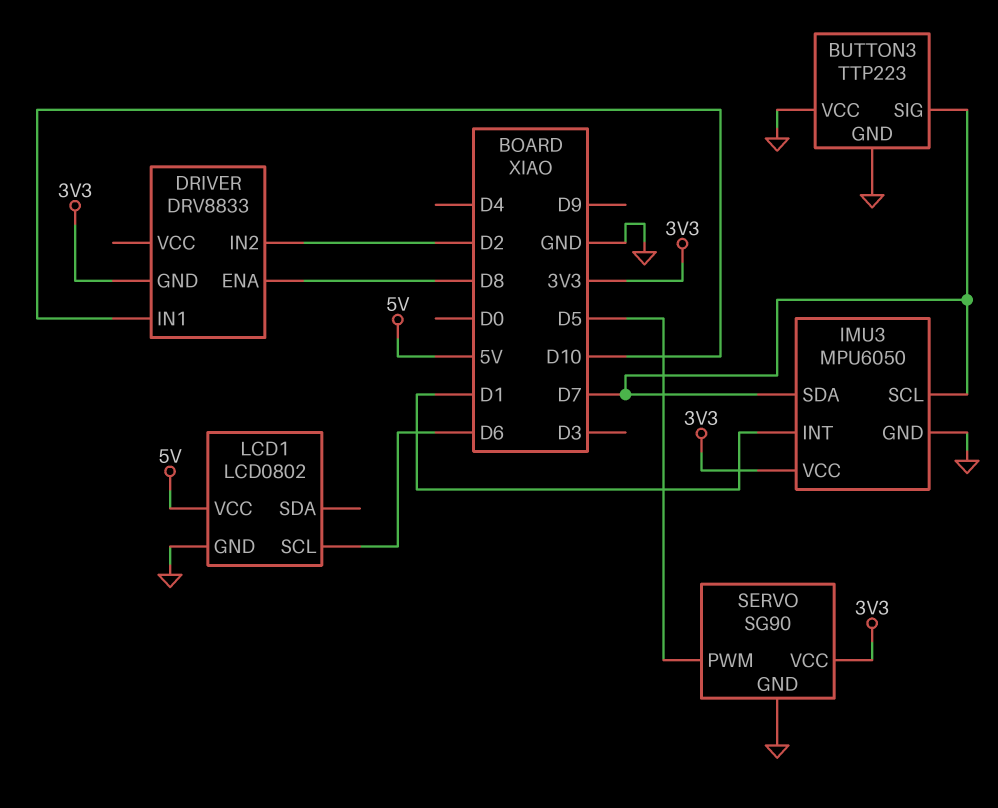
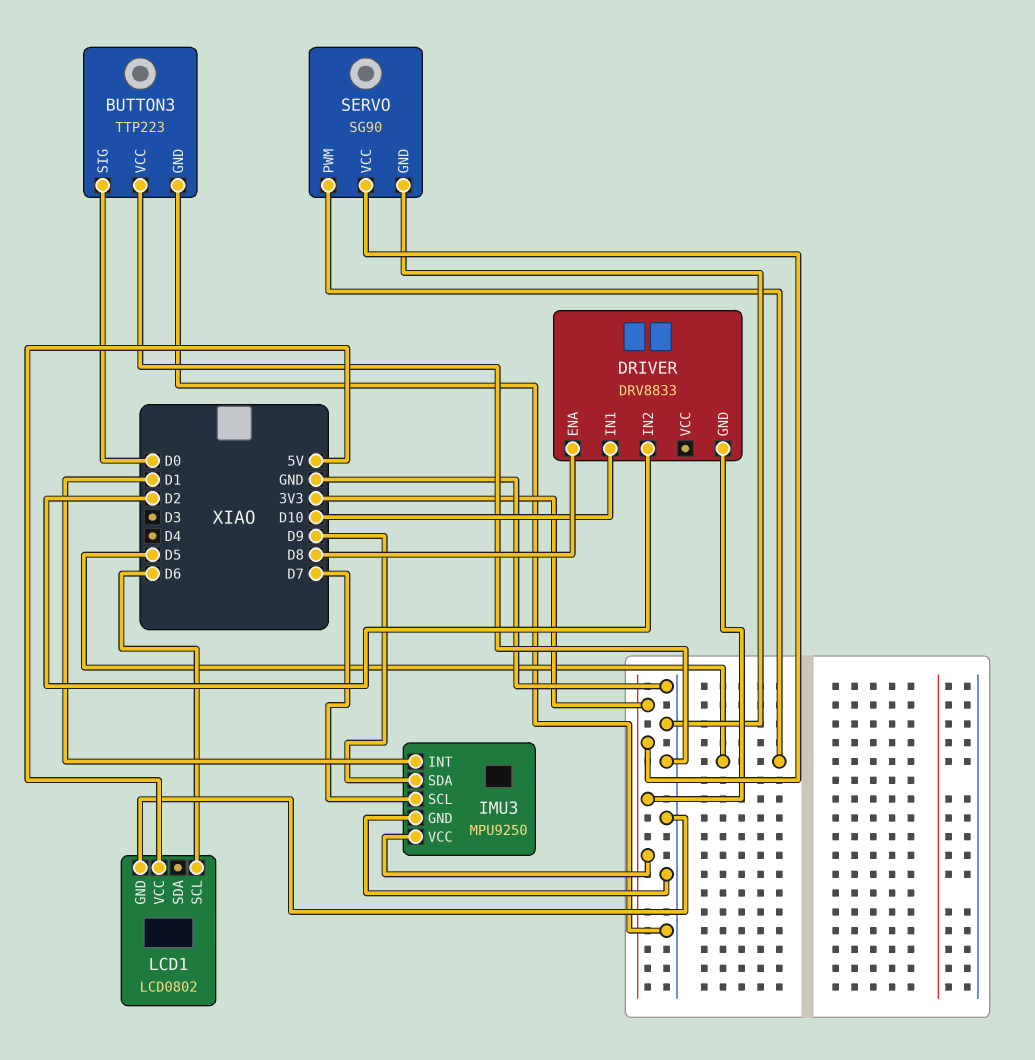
BUTTON3 pin SIG: D7 -> D0
IMU3: MPU6050 -> MPU9250
IMU3 pin SDA: D7 -> D9

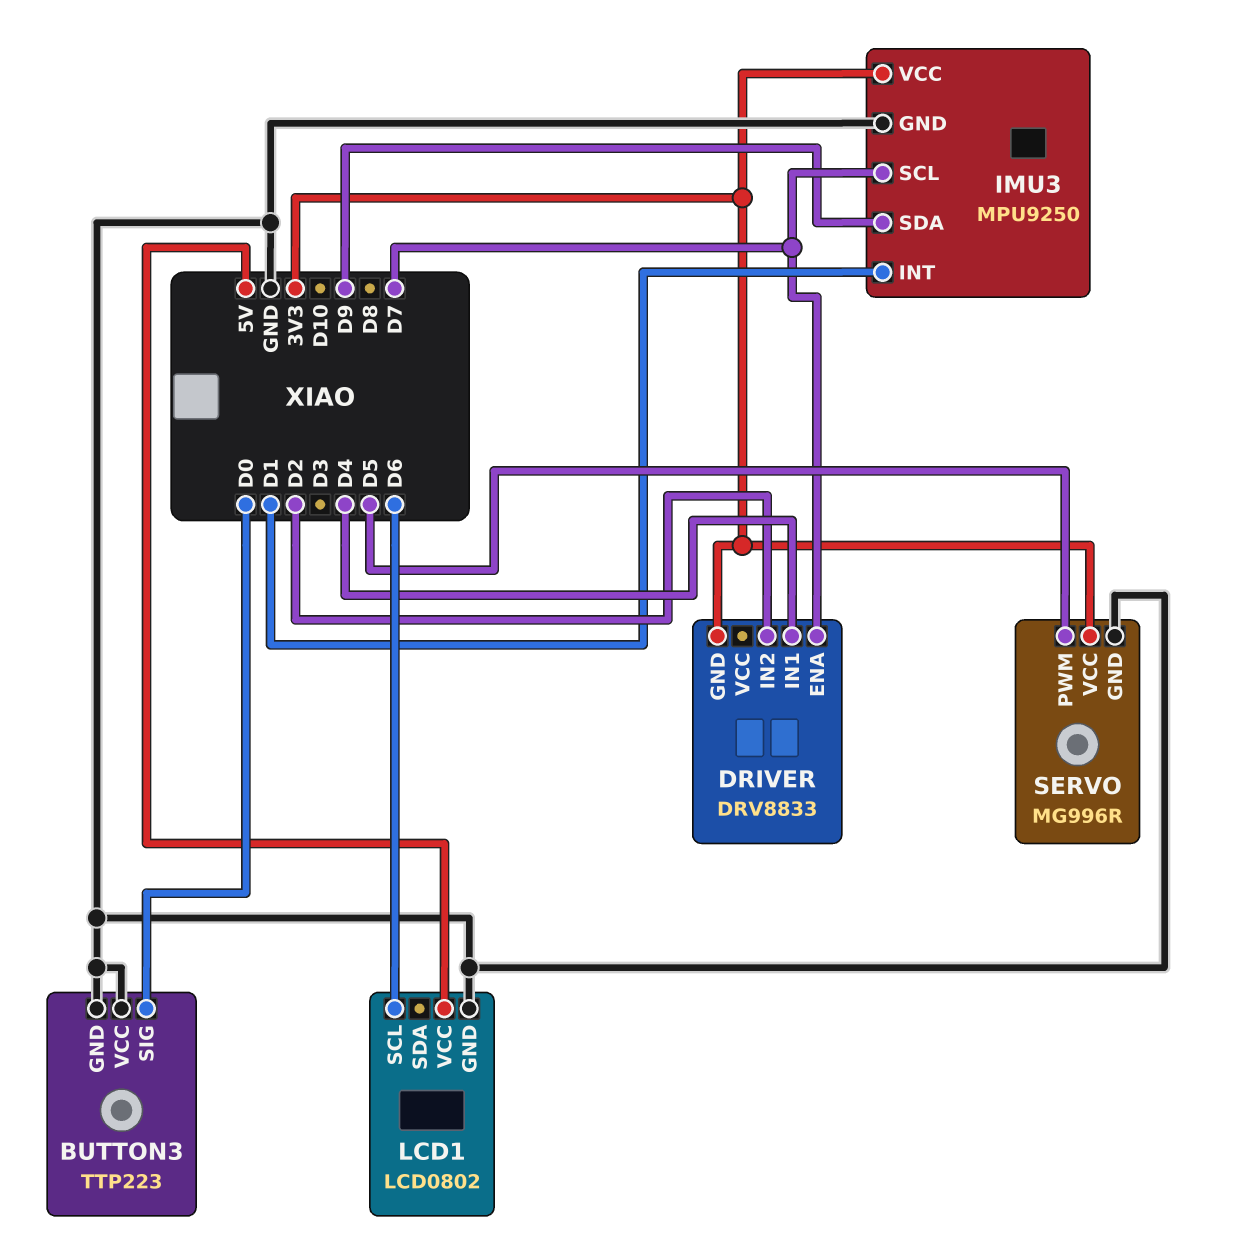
DRIVER pin ENA: D8 -> D7
DRIVER pin IN1: D10 -> D4
SERVO: SG90 -> MG996R

